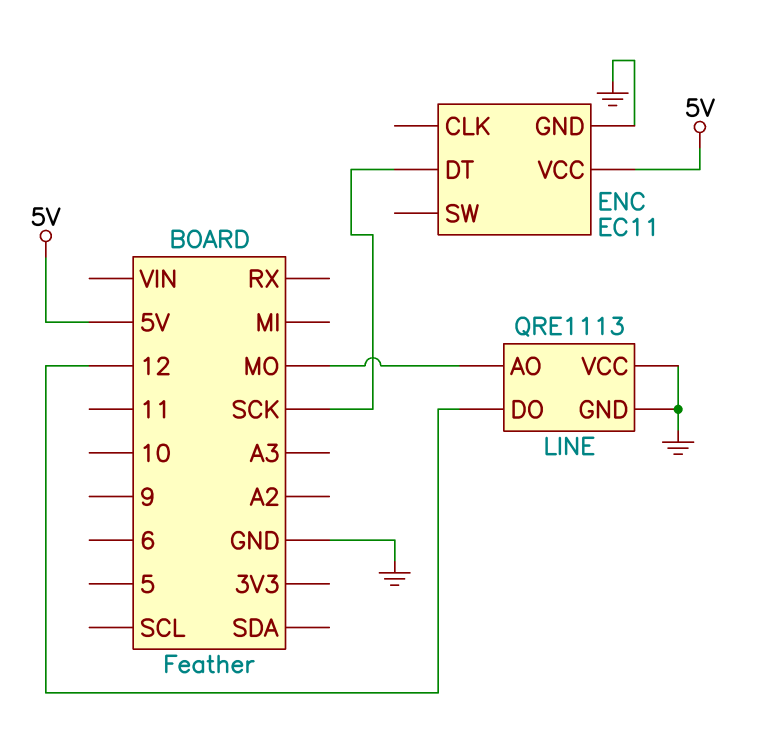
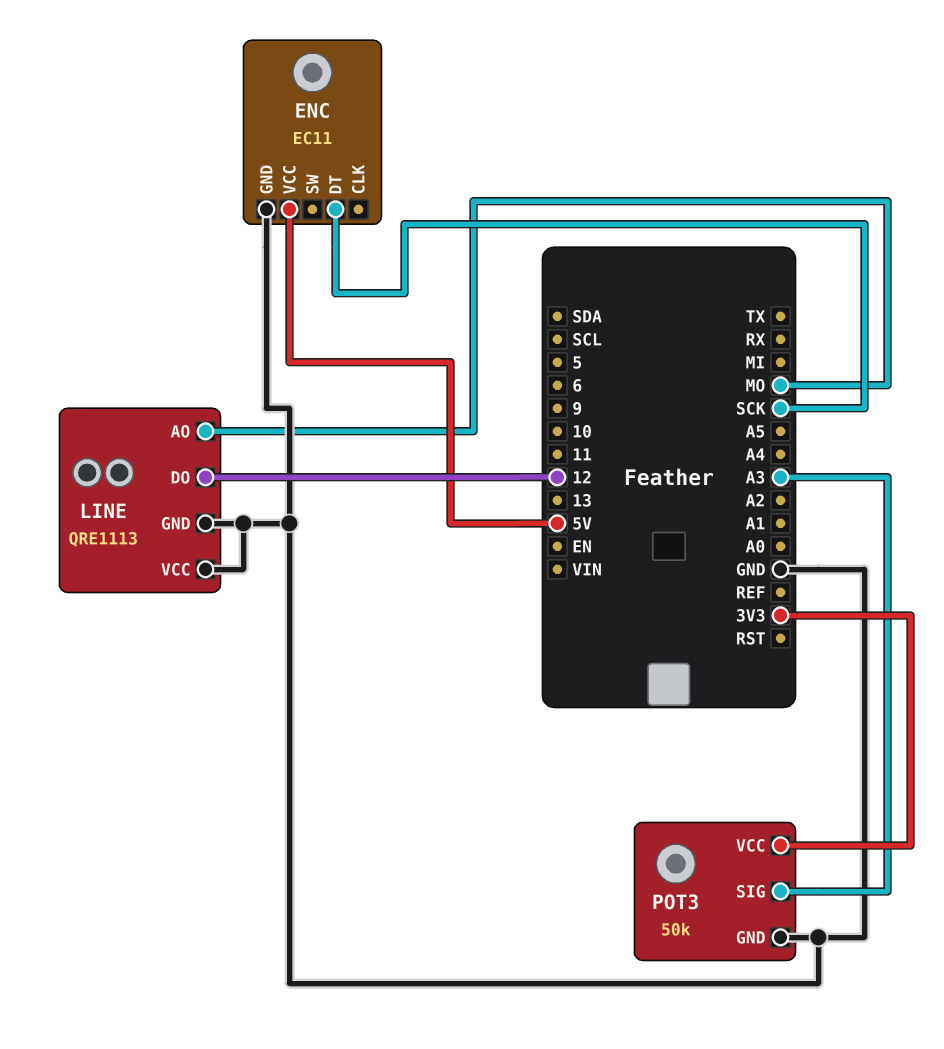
POT3: none -> 50k
POT3 pin GND: none -> GND
POT3 pin SIG: none -> A3
POT3 pin VCC: none -> 3V3

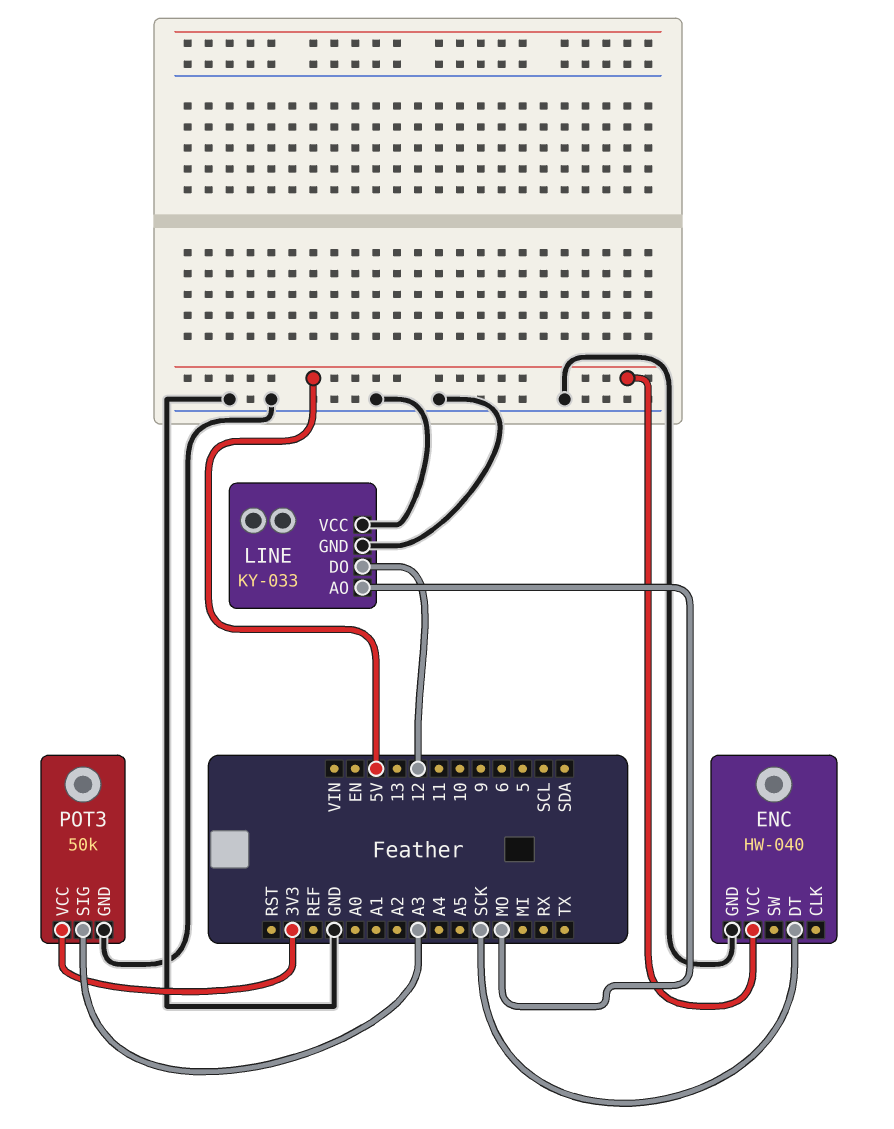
ENC: EC11 -> HW-040
LINE: QRE1113 -> KY-033

